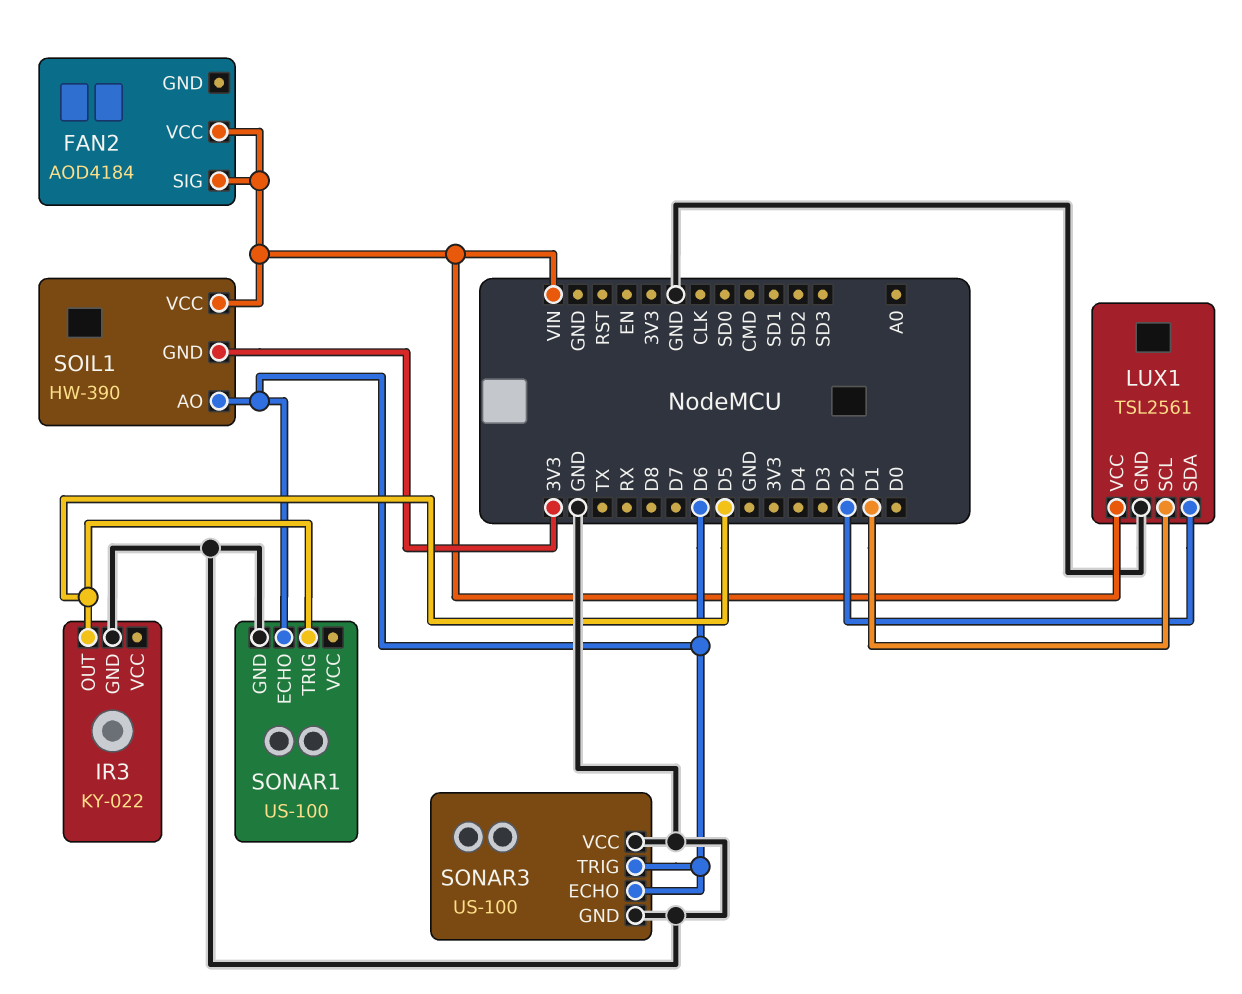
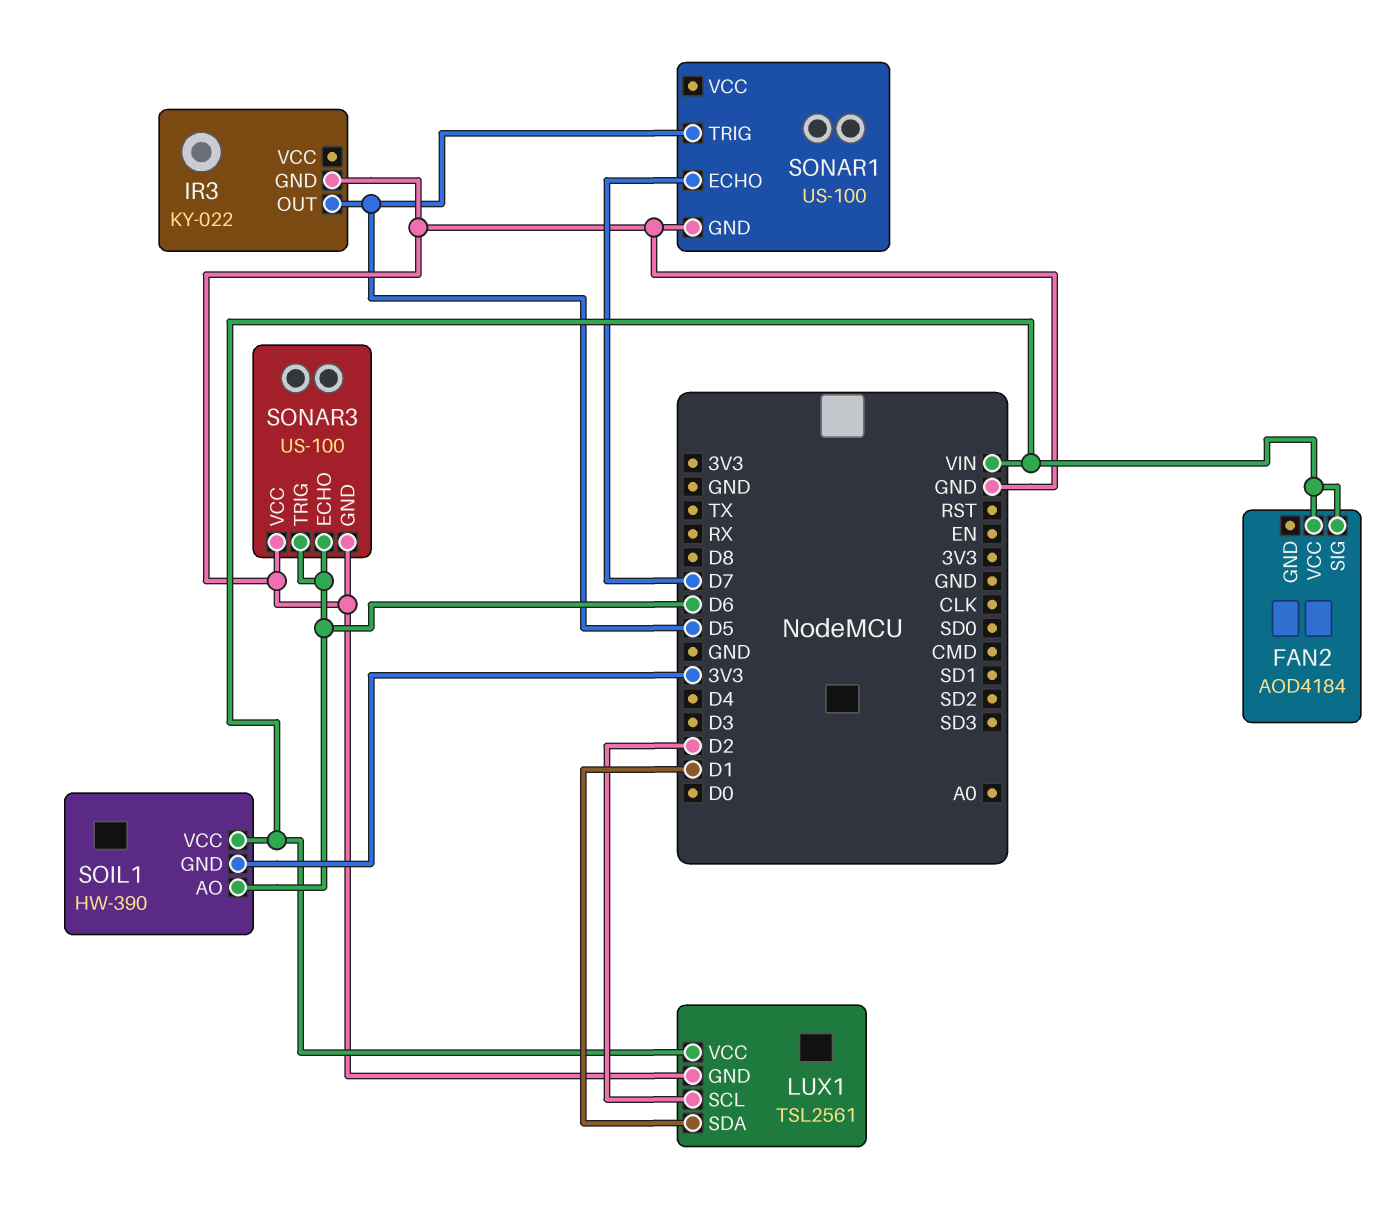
LUX1 pin SCL: D1 -> D2
LUX1 pin SDA: D2 -> D1
SONAR1 pin ECHO: D6 -> D7

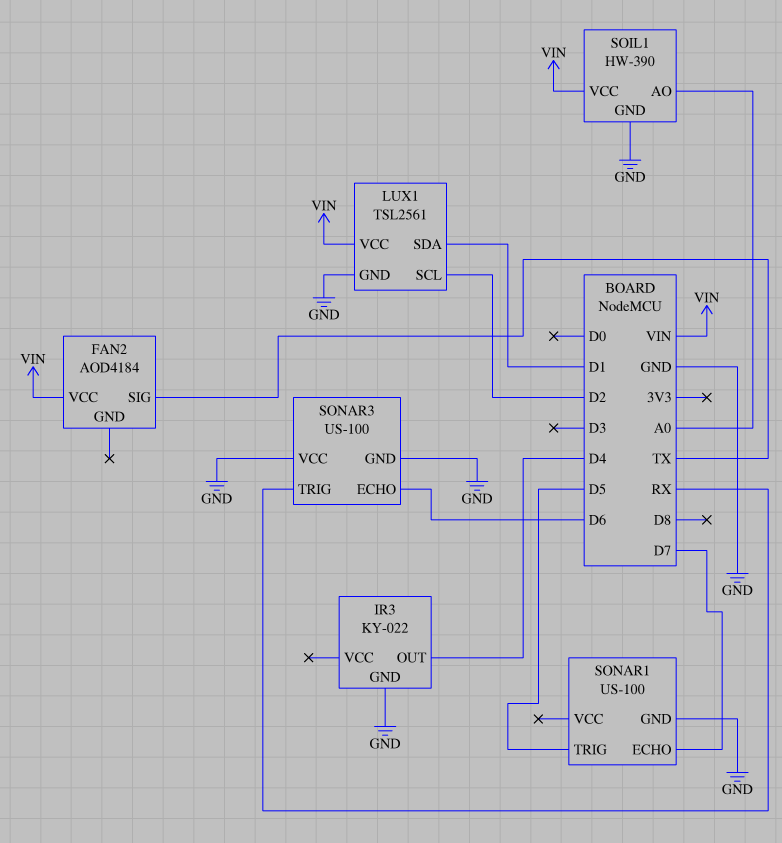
FAN2 pin SIG: VIN -> TX
IR3 pin OUT: D5 -> D4
SOIL1 pin AO: D6 -> A0
SOIL1 pin GND: 3V3 -> GND
SONAR3 pin TRIG: D6 -> RX

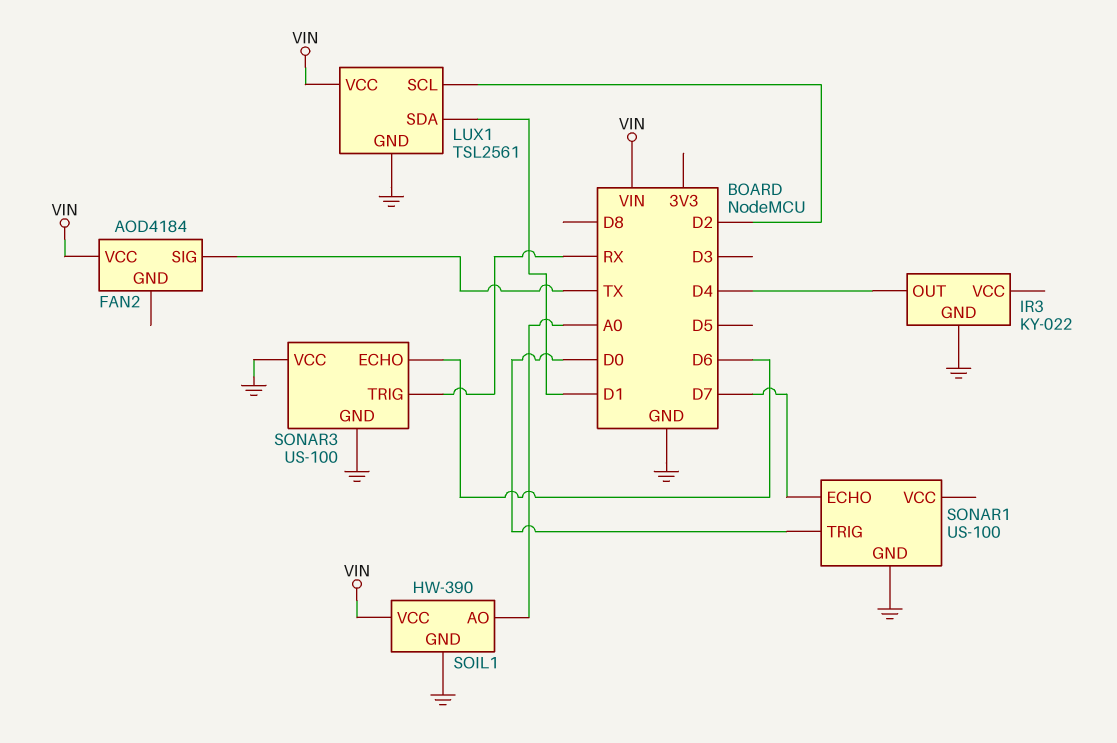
SONAR1 pin TRIG: D5 -> D0

